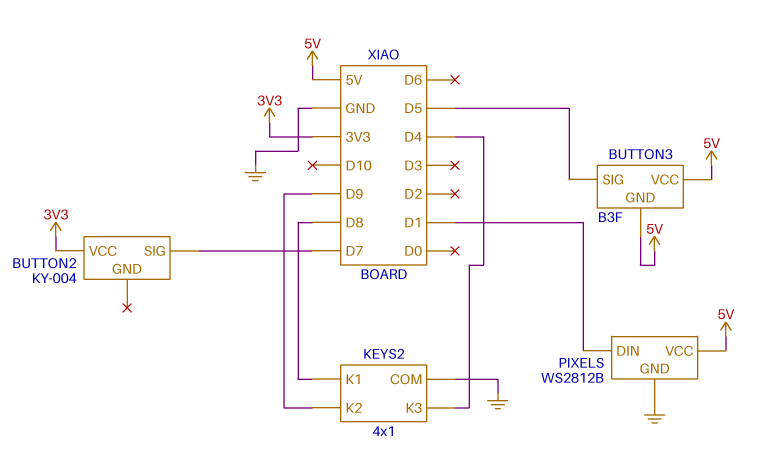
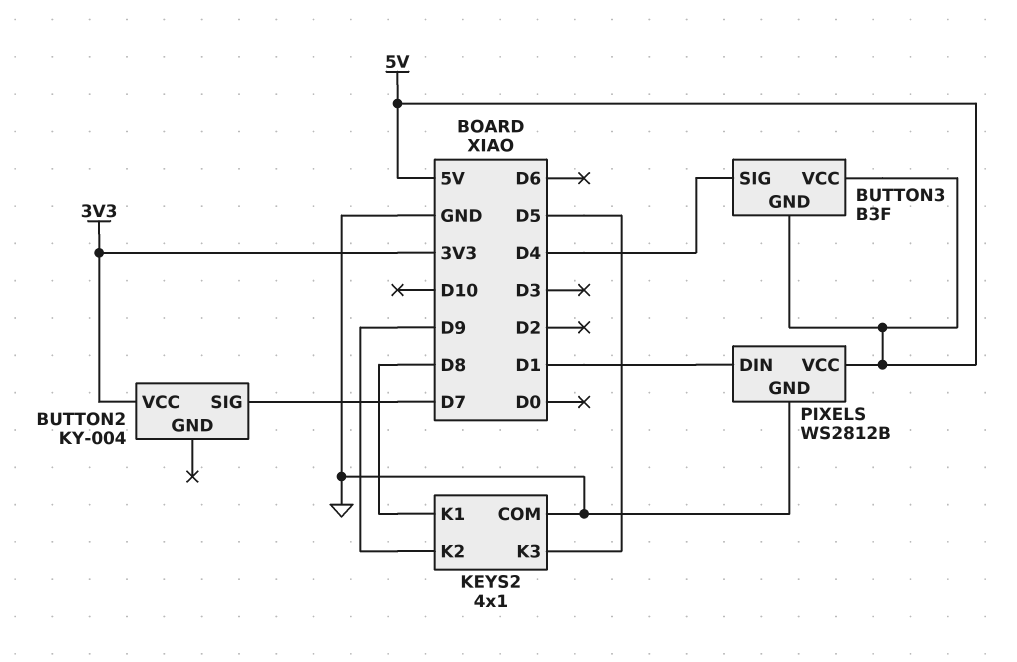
BUTTON3 pin SIG: D5 -> D4
KEYS2 pin K3: D4 -> D5

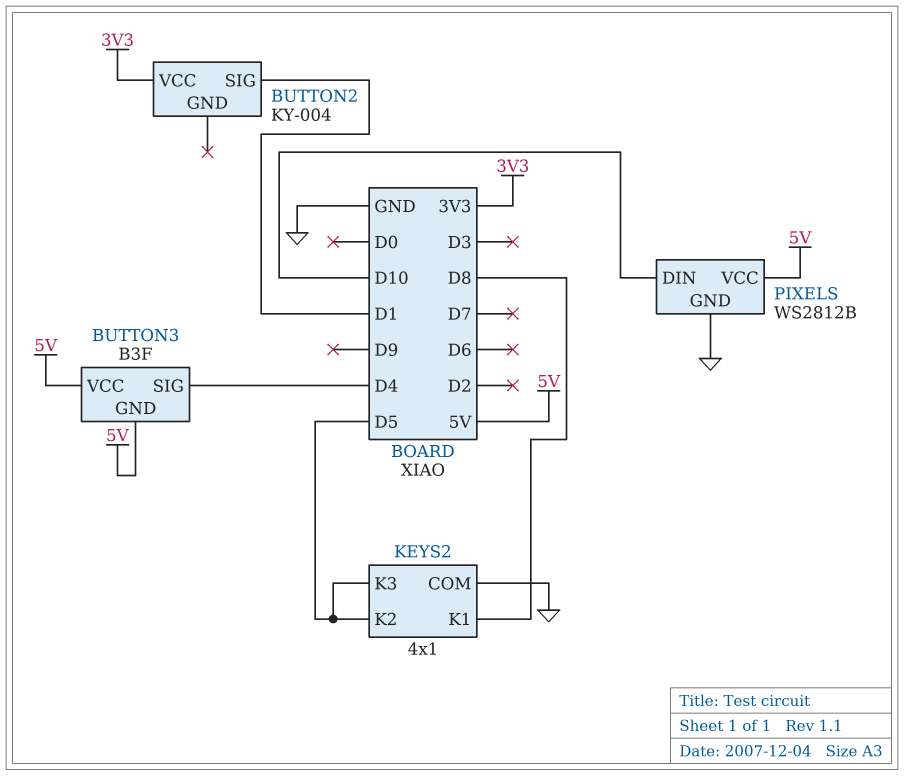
BUTTON2 pin SIG: D7 -> D1
KEYS2 pin K2: D9 -> D5
PIXELS pin DIN: D1 -> D10

